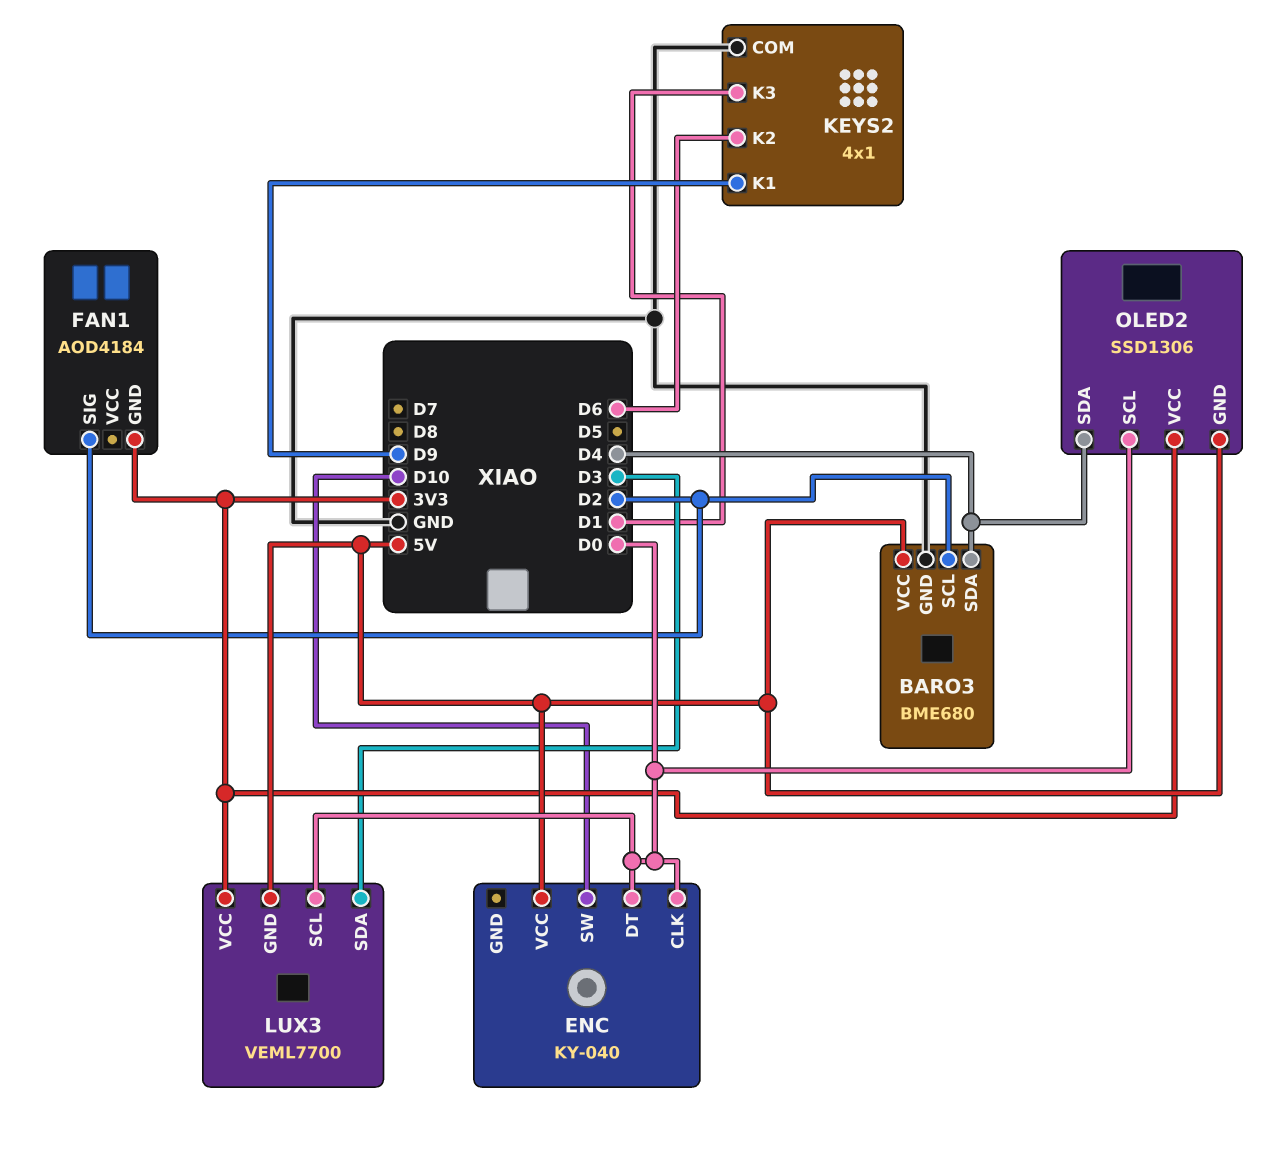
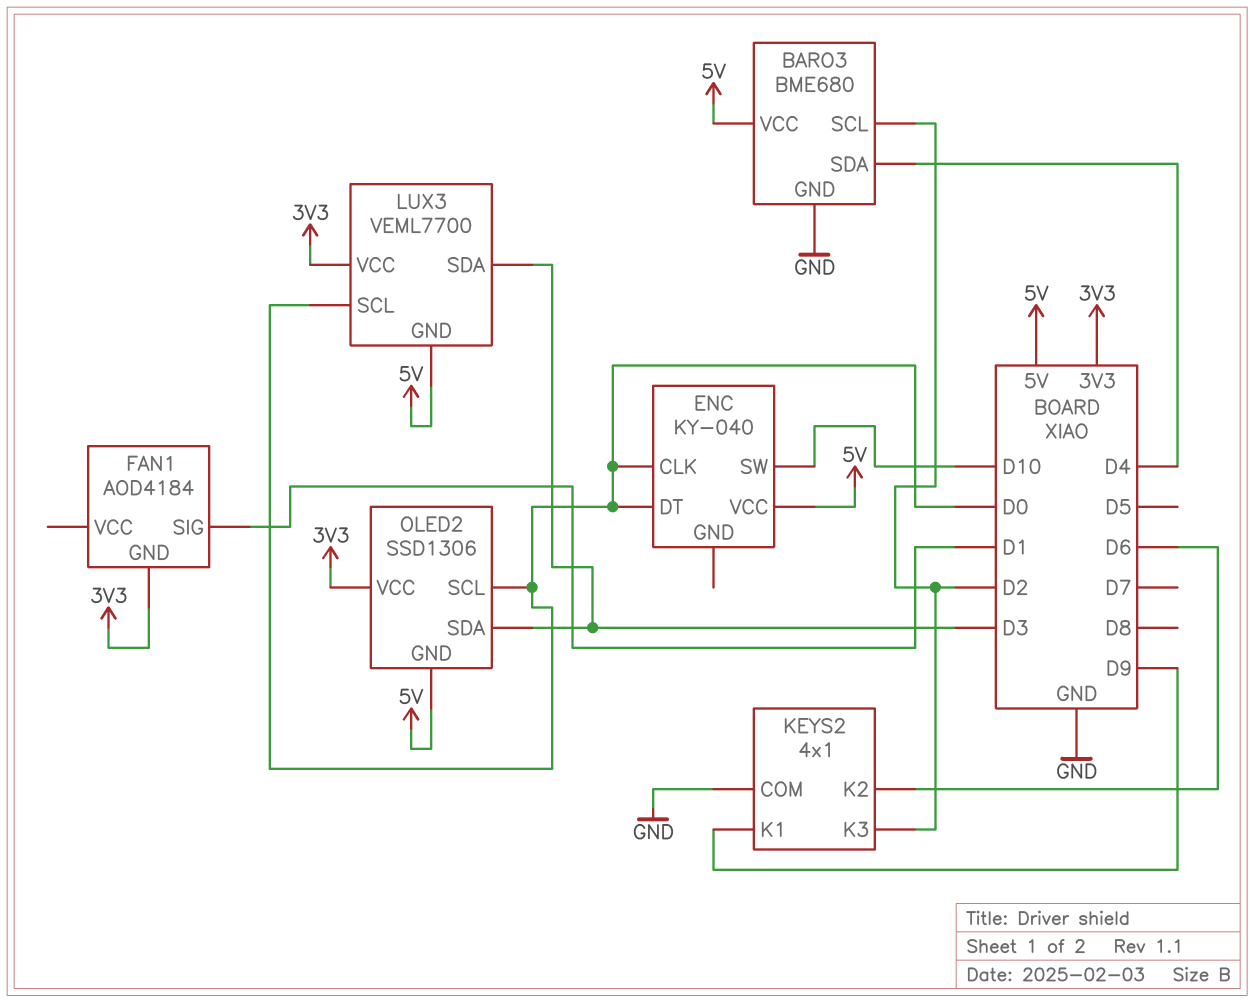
FAN1 pin SIG: D2 -> D1
KEYS2 pin K3: D1 -> D2
OLED2 pin SDA: D4 -> D3

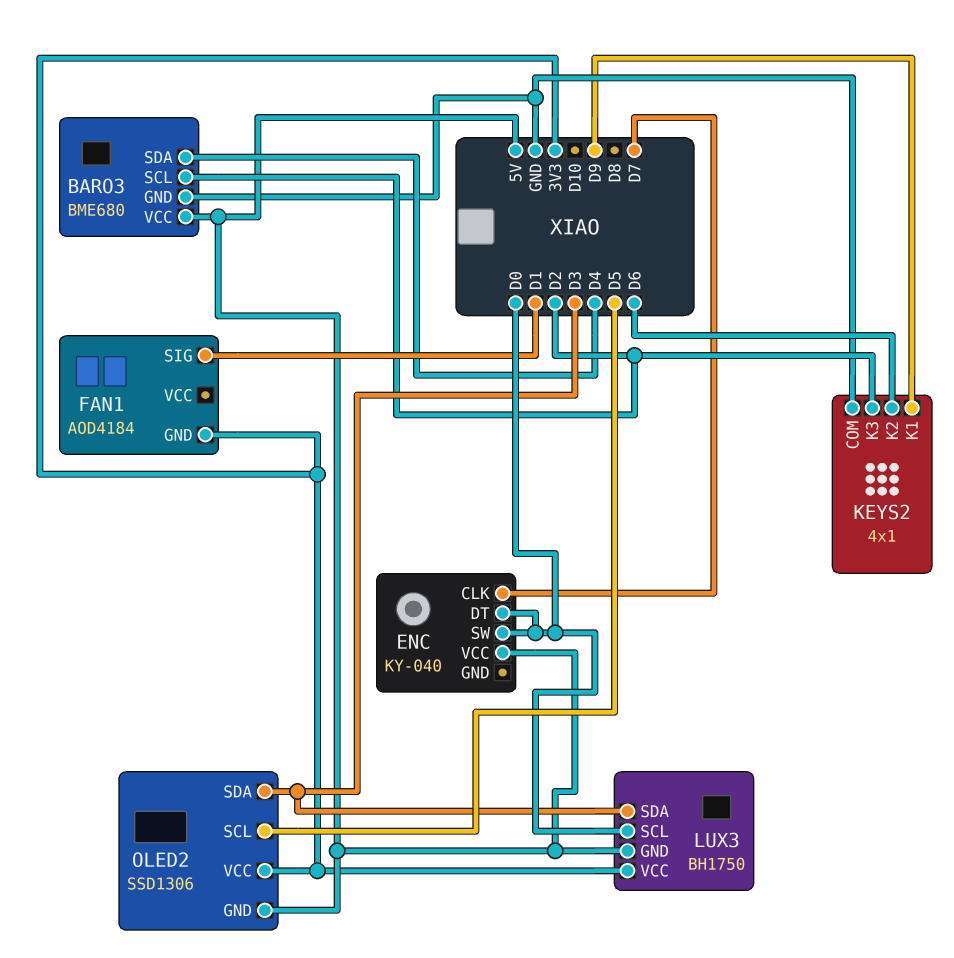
ENC pin CLK: D0 -> D7
ENC pin SW: D10 -> D0
LUX3: VEML7700 -> BH1750
OLED2 pin SCL: D0 -> D5

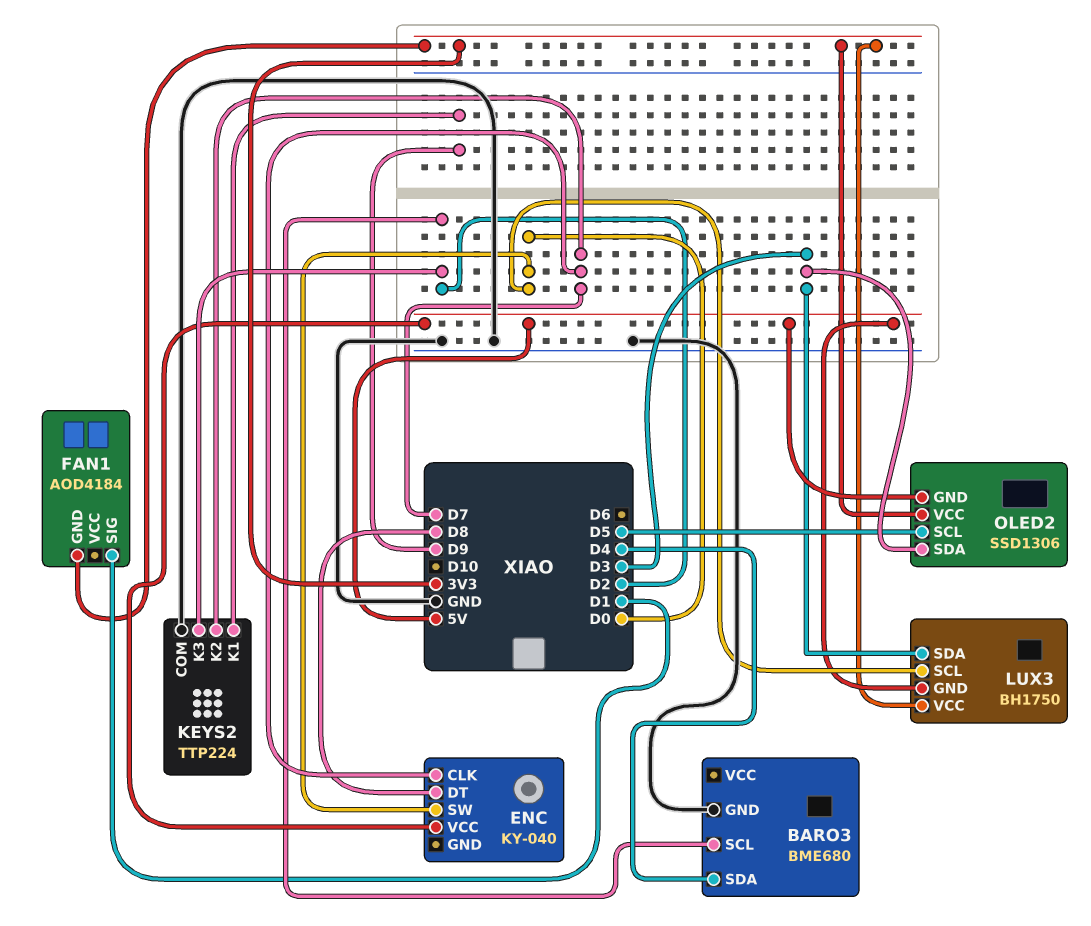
BARO3 pin VCC: 5V -> none
ENC pin DT: D0 -> D8
KEYS2: 4x1 -> TTP224
KEYS2 pin K2: D6 -> D7

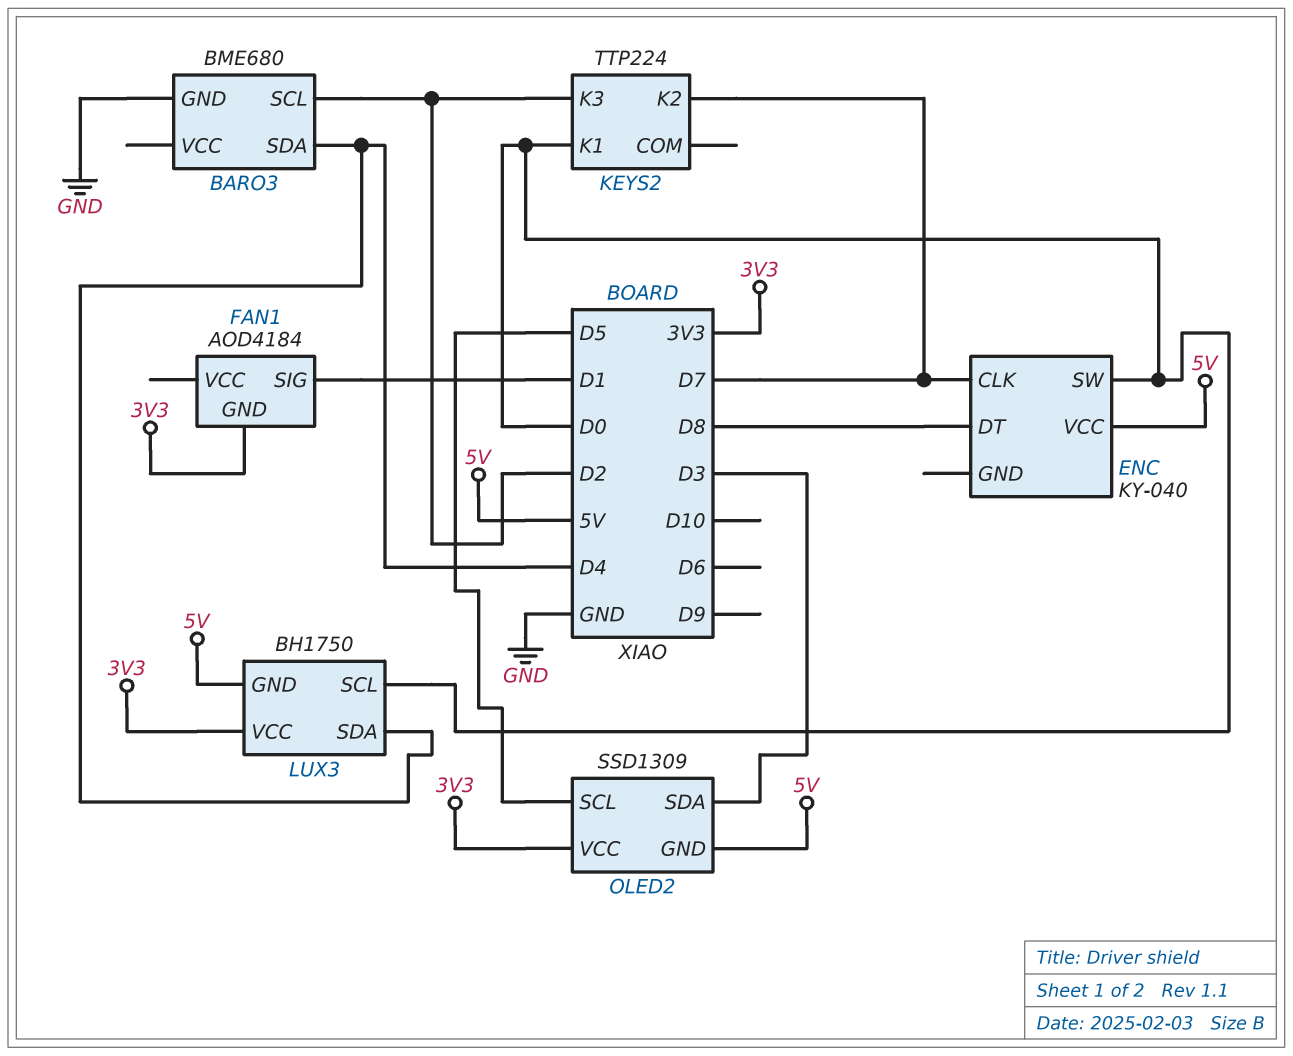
KEYS2 pin COM: GND -> none
KEYS2 pin K1: D9 -> D0
LUX3 pin SDA: D3 -> D4
OLED2: SSD1306 -> SSD1309

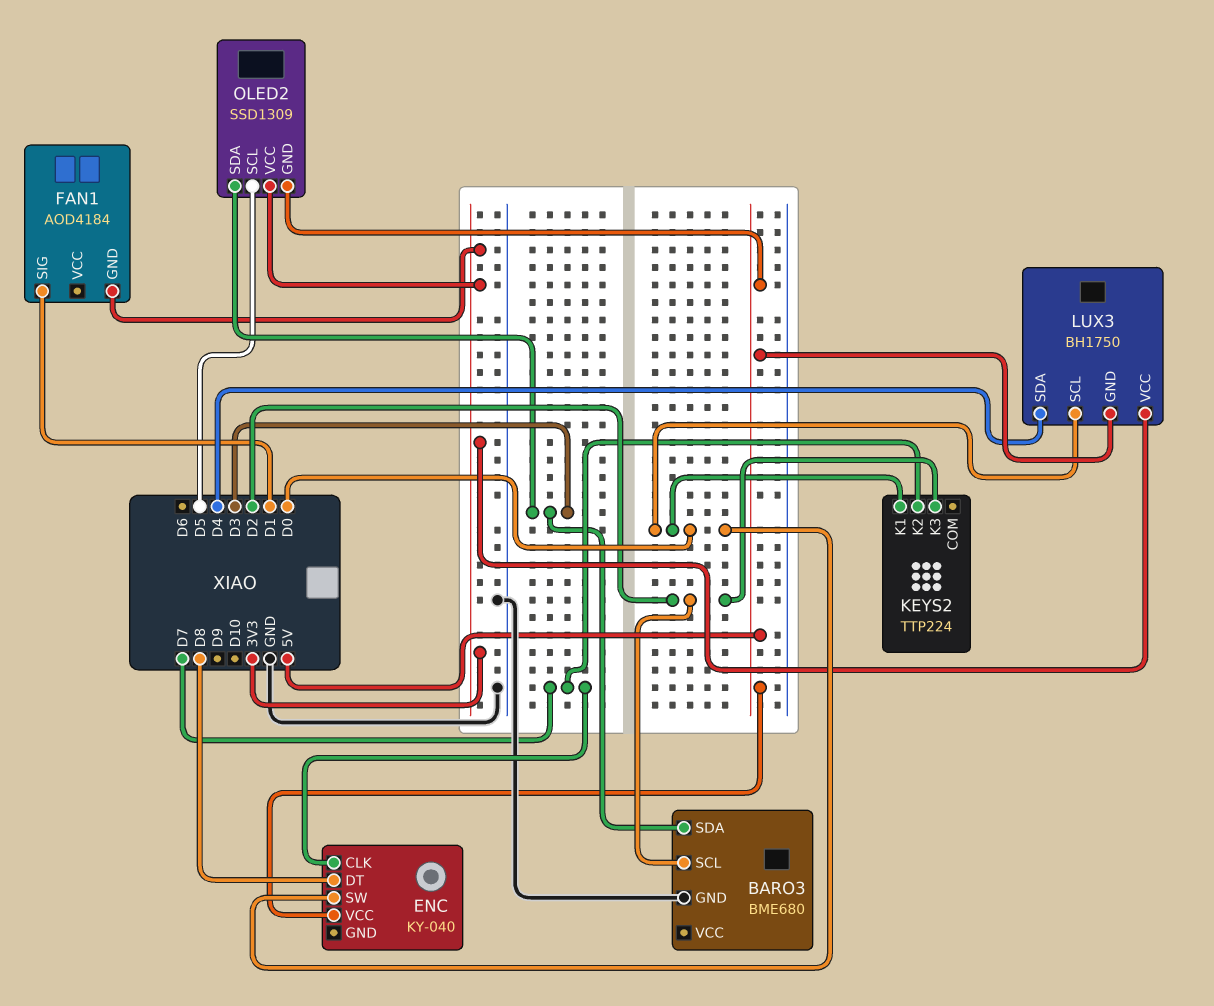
BARO3 pin SDA: D4 -> D3

